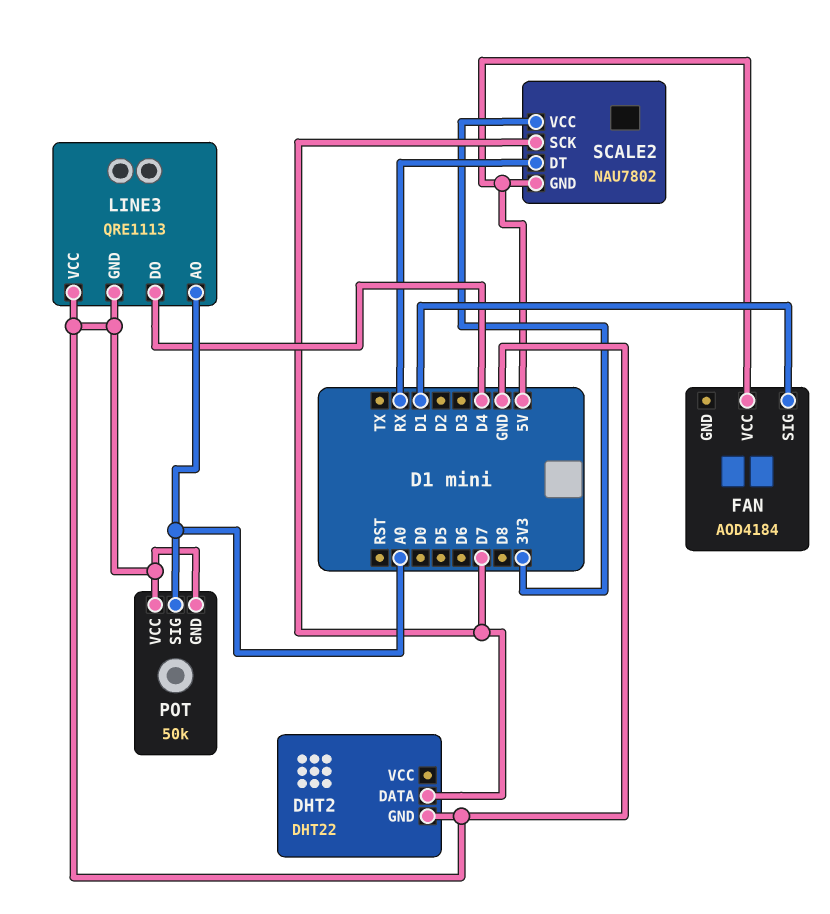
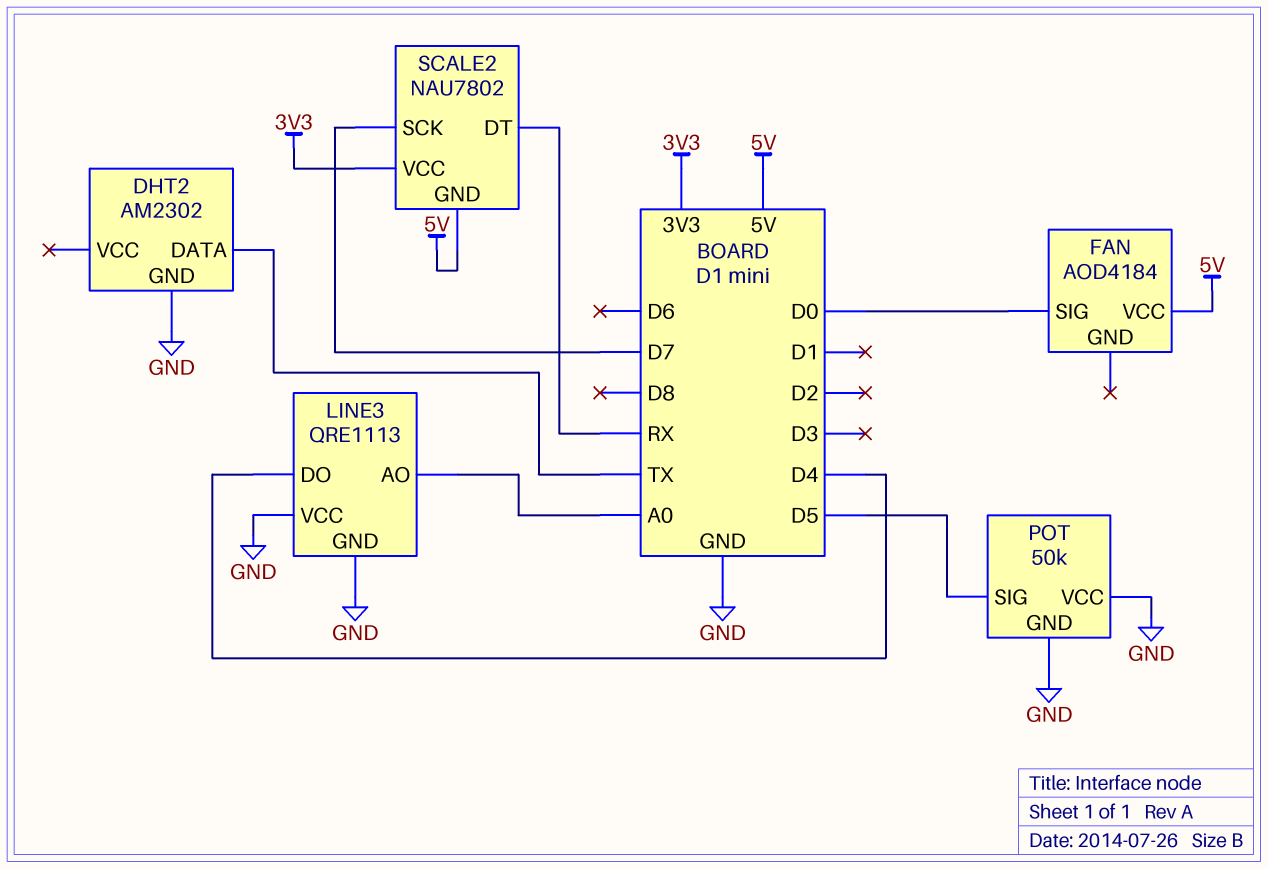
DHT2: DHT22 -> AM2302
DHT2 pin DATA: D7 -> TX
FAN pin SIG: D1 -> D0
POT pin SIG: A0 -> D5

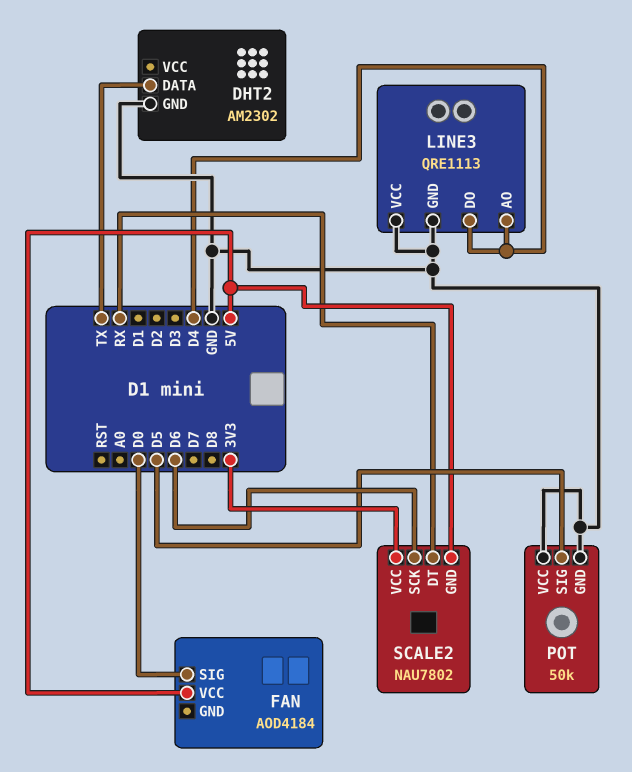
LINE3 pin AO: A0 -> D4
SCALE2 pin SCK: D7 -> D6

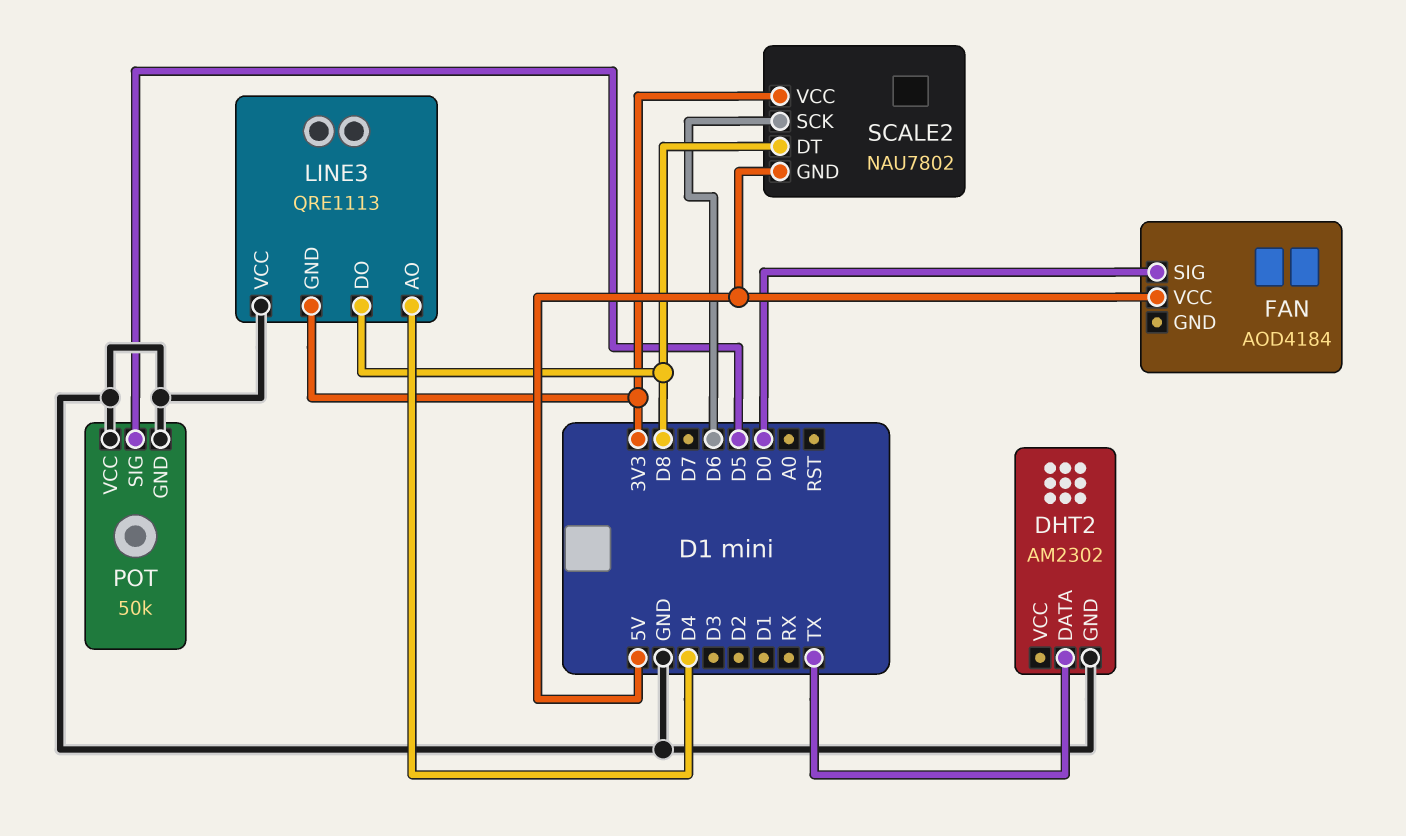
LINE3 pin DO: D4 -> D8
LINE3 pin GND: GND -> 3V3
SCALE2 pin DT: RX -> D8

